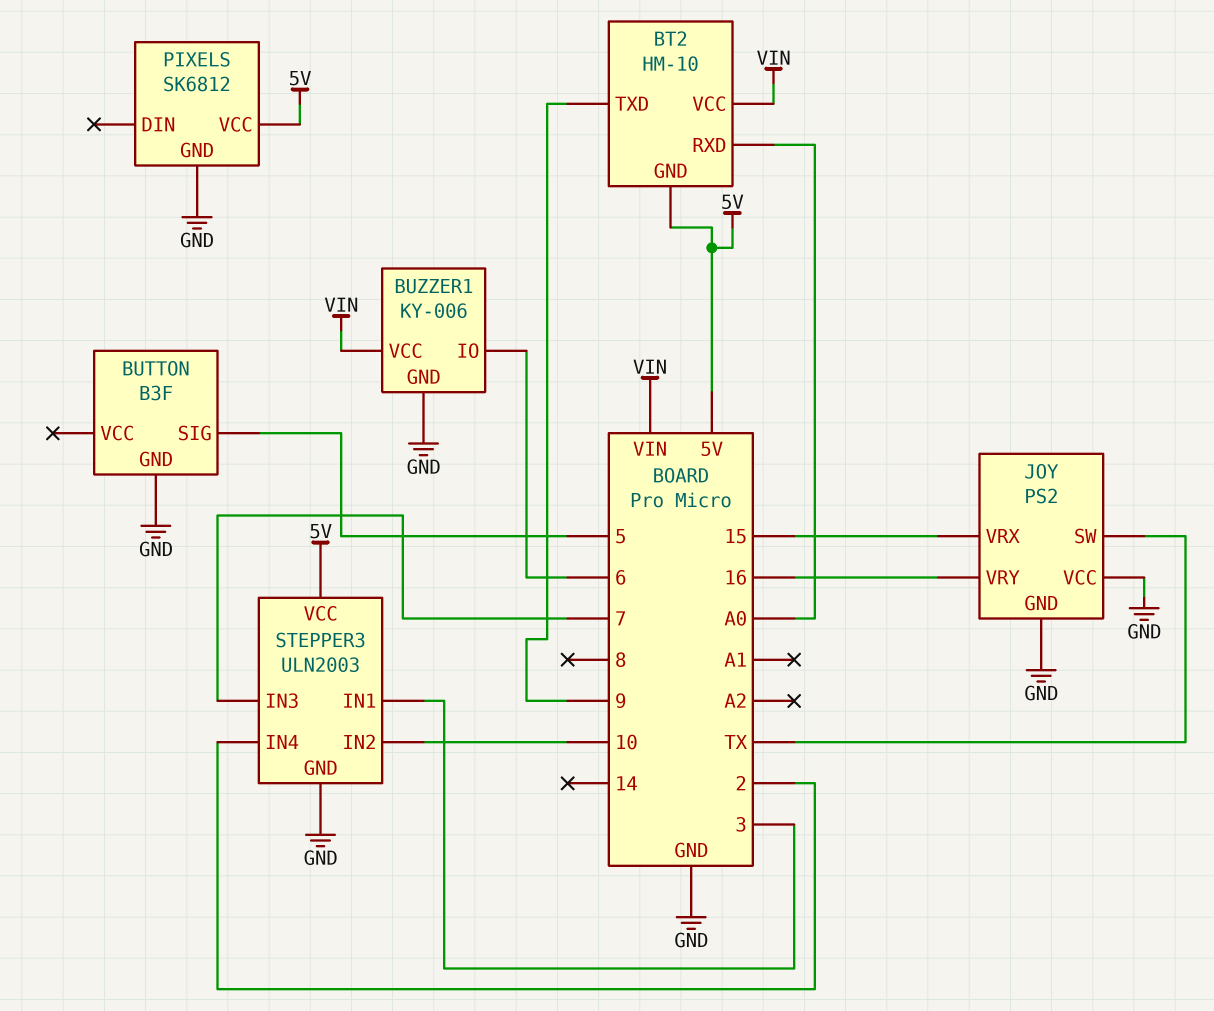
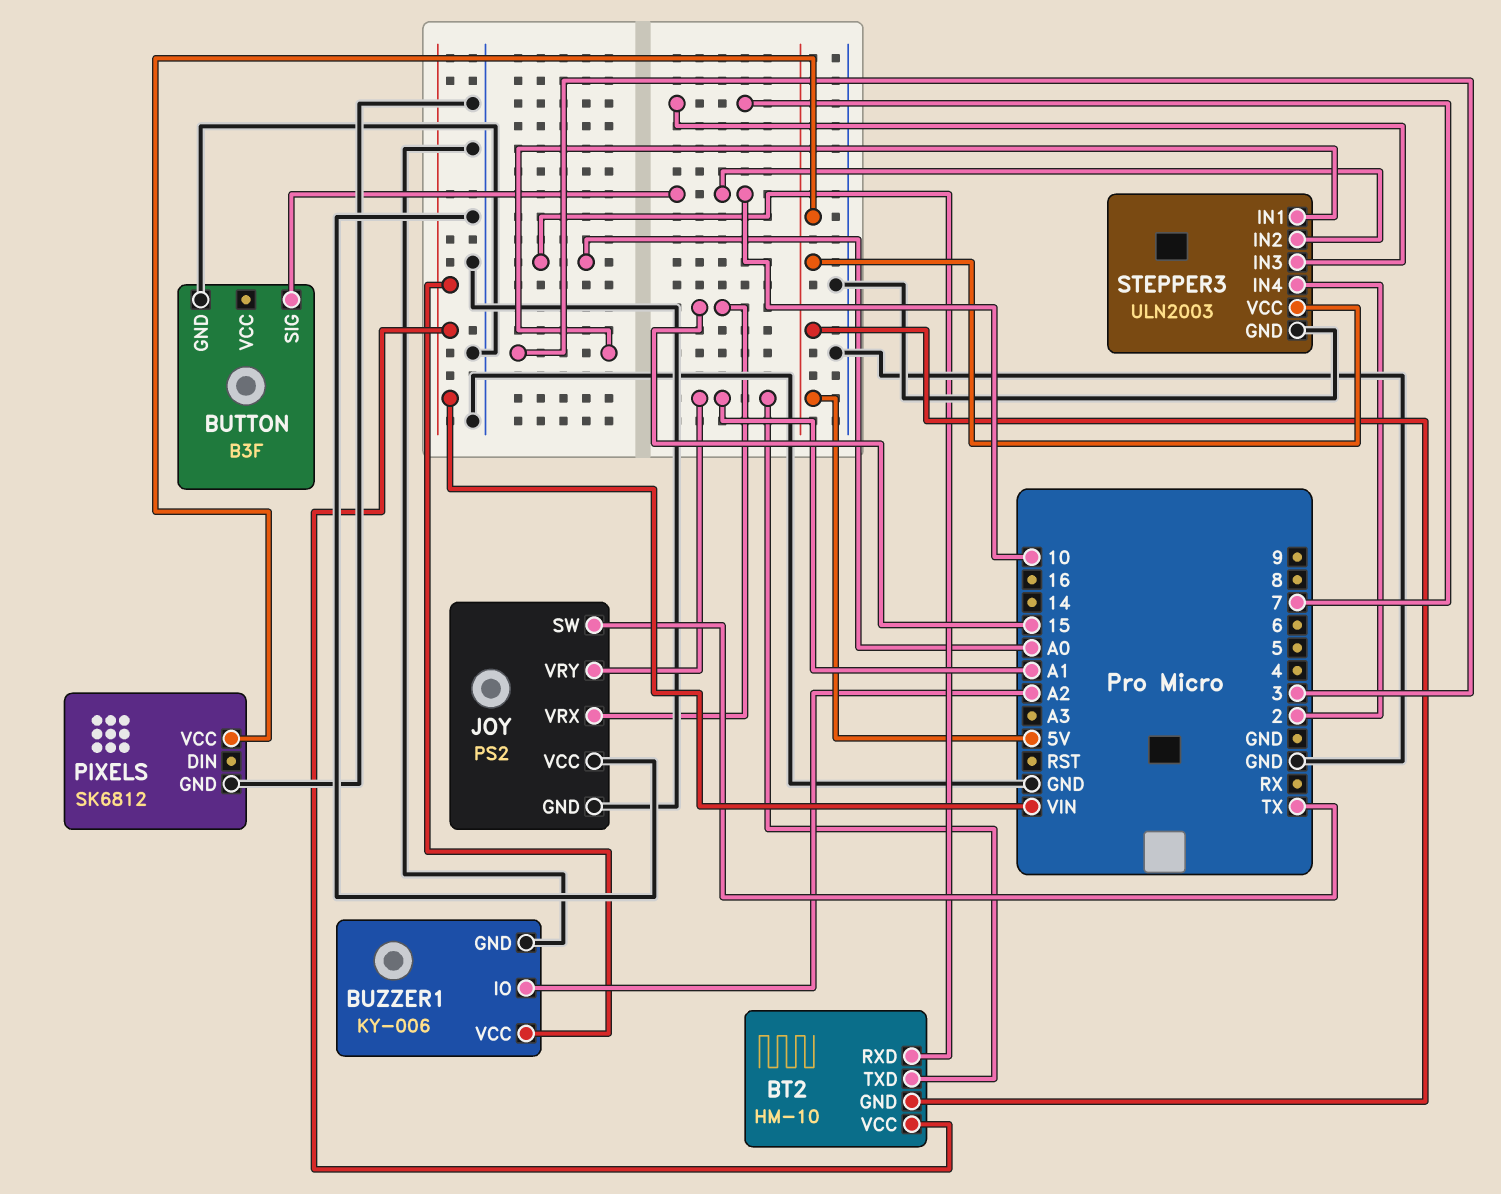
BT2 pin TXD: 9 -> A1
BUTTON pin SIG: 5 -> 10
BUZZER1 pin IO: 6 -> A2
JOY pin VRY: 16 -> A1

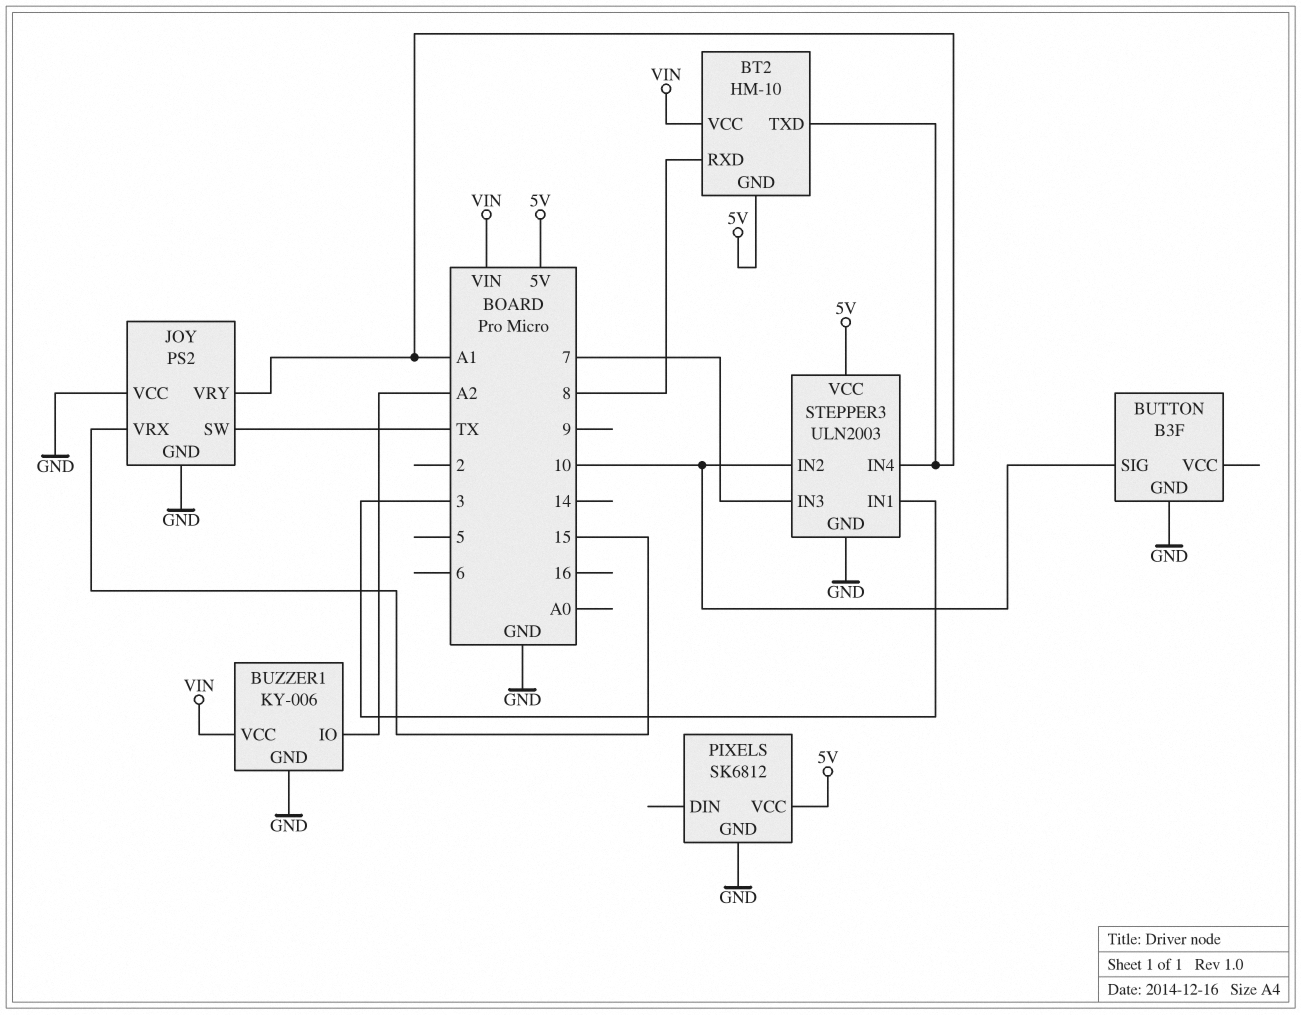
BT2 pin RXD: A0 -> 8
STEPPER3 pin IN4: 2 -> A1

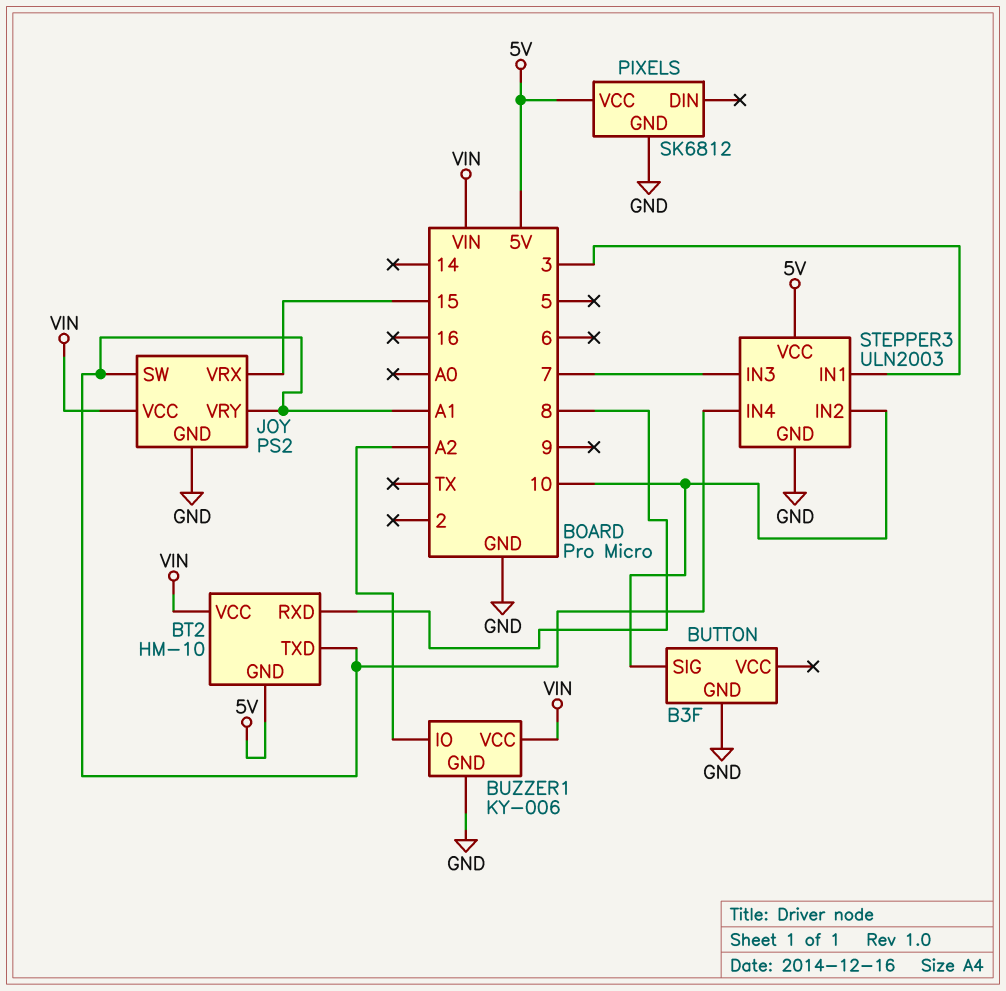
JOY pin SW: TX -> A1
JOY pin VCC: GND -> VIN

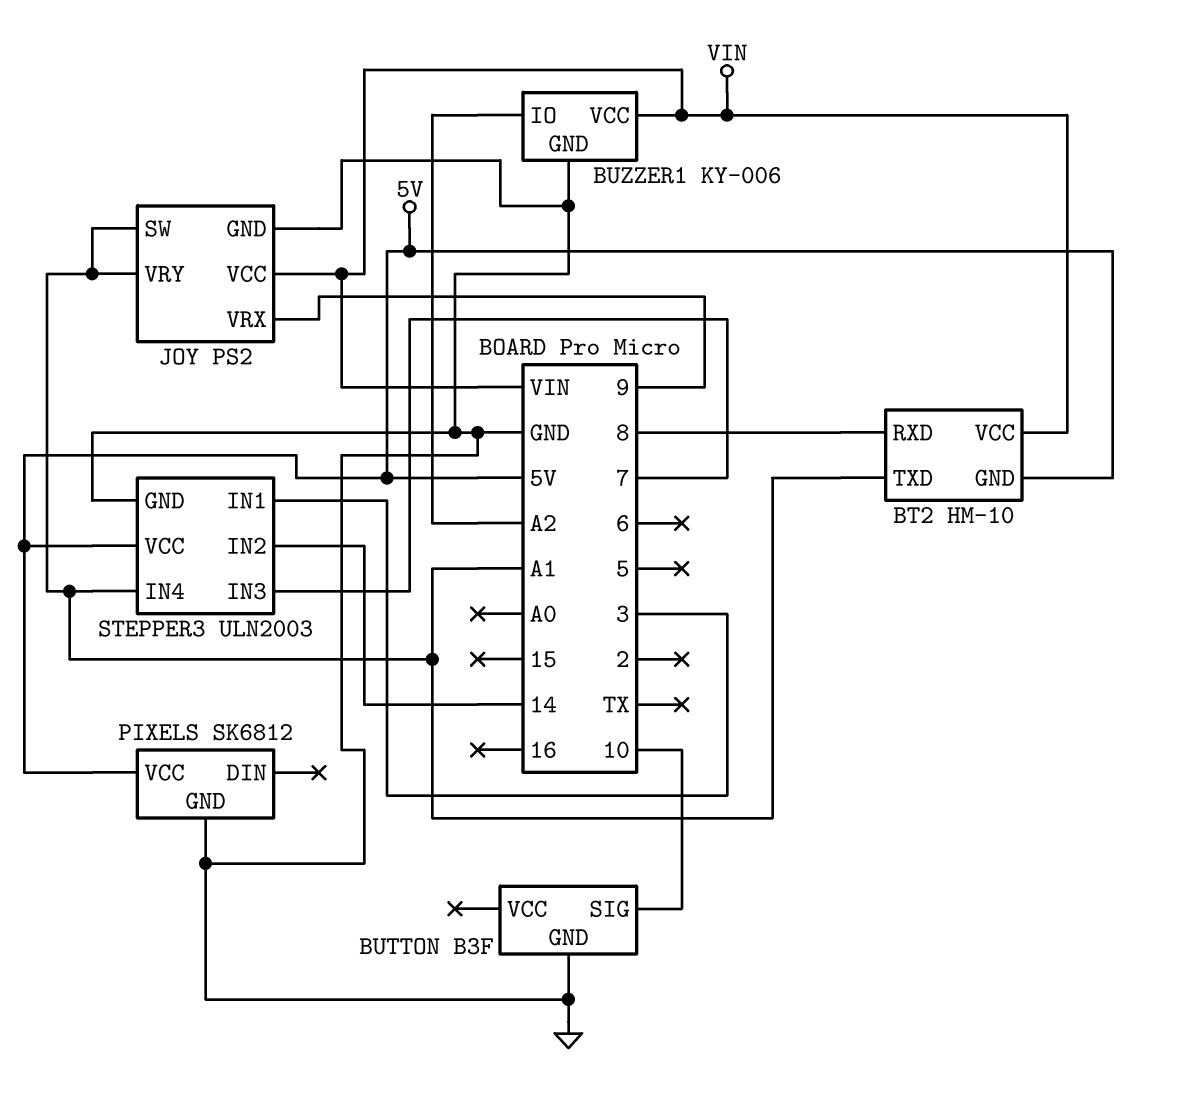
JOY pin VRX: 15 -> 9
STEPPER3 pin IN2: 10 -> 14

